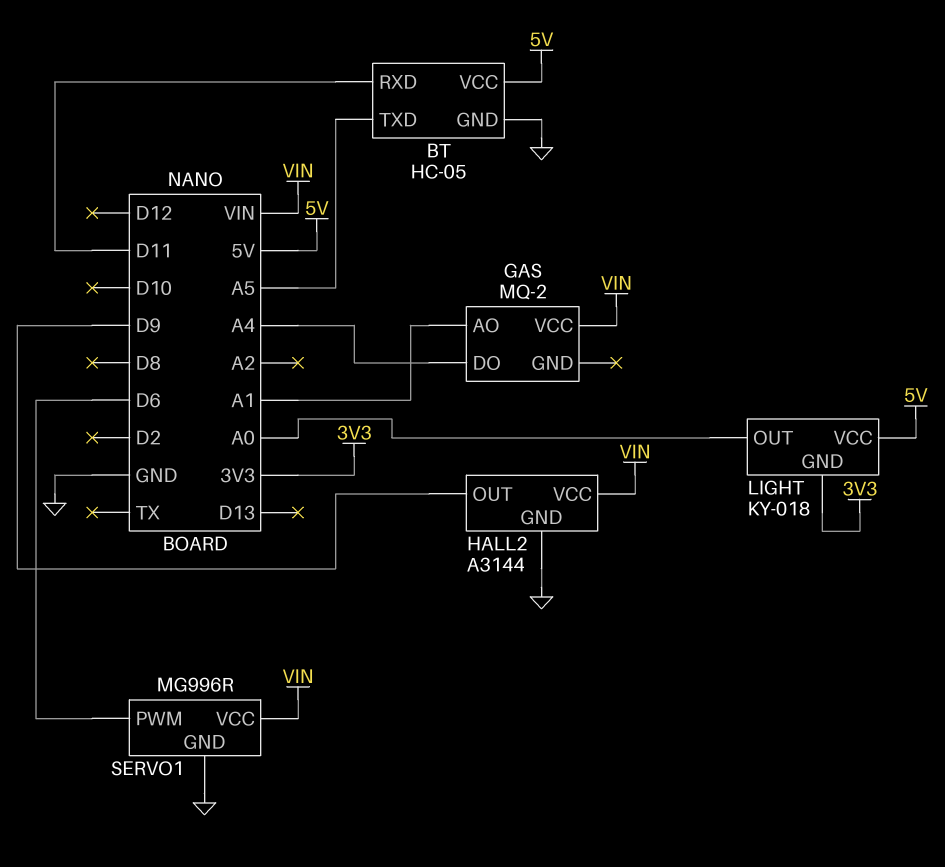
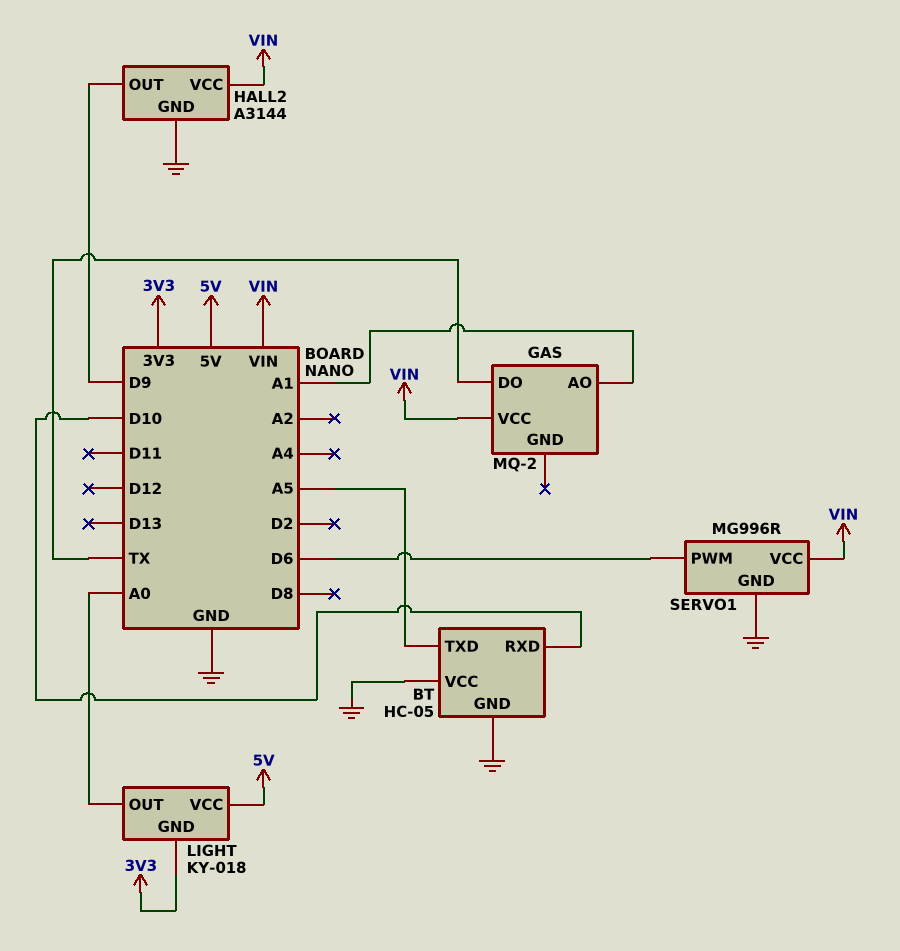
BT pin RXD: D11 -> D10
BT pin VCC: 5V -> GND
GAS pin DO: A4 -> TX

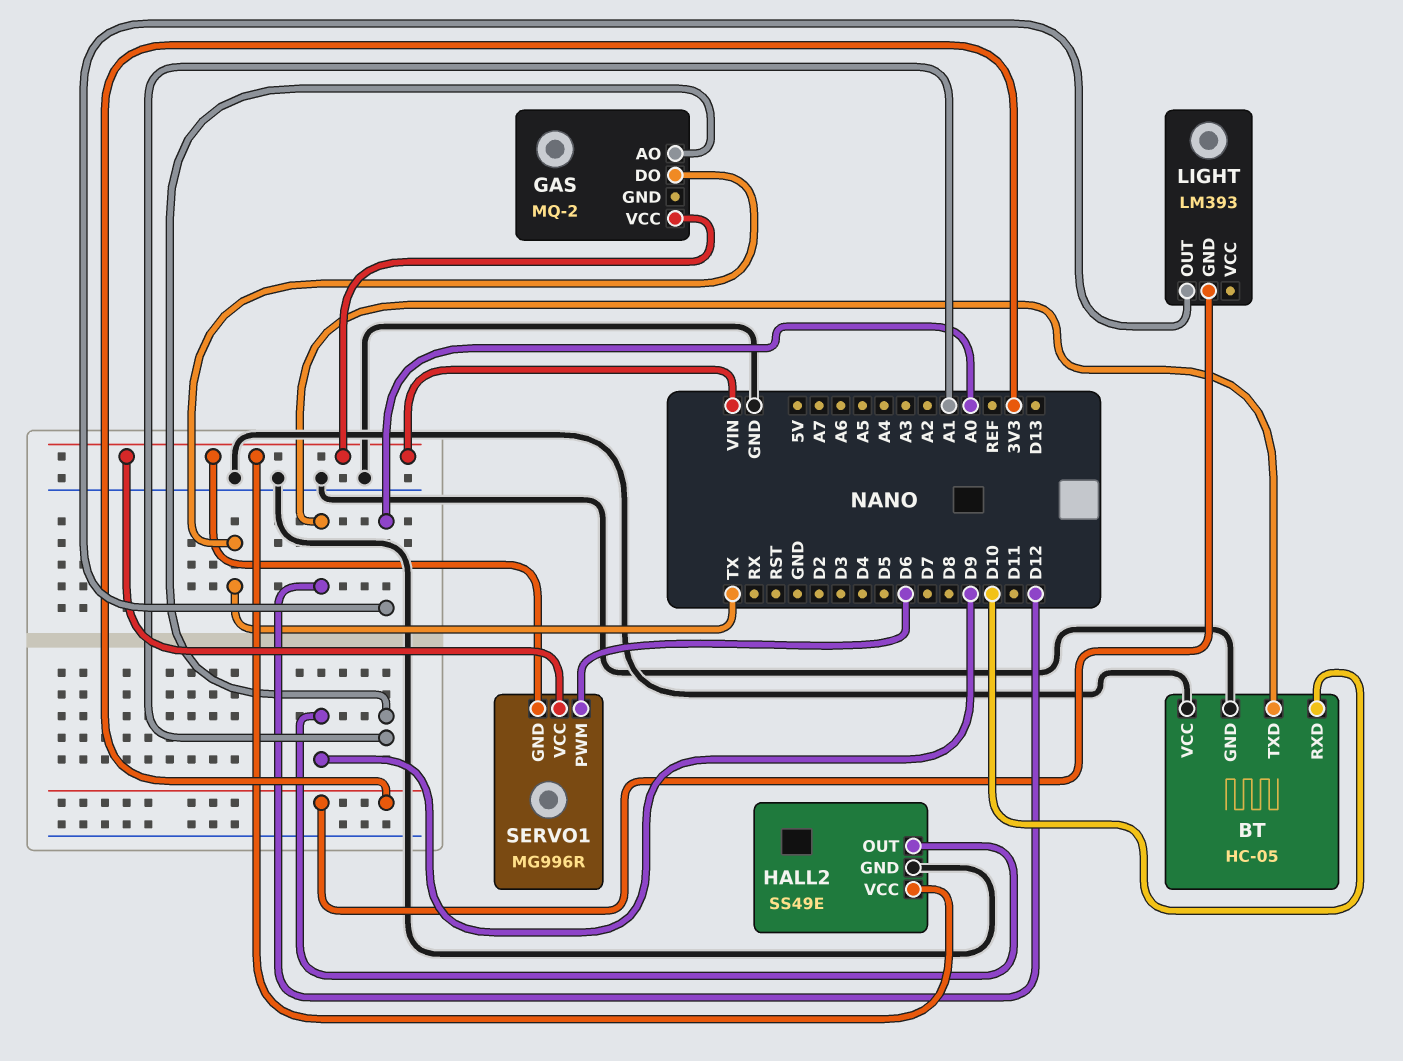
BT pin TXD: A5 -> D12
HALL2: A3144 -> SS49E
LIGHT: KY-018 -> LM393
LIGHT pin VCC: 5V -> none
SERVO1 pin GND: GND -> VIN

